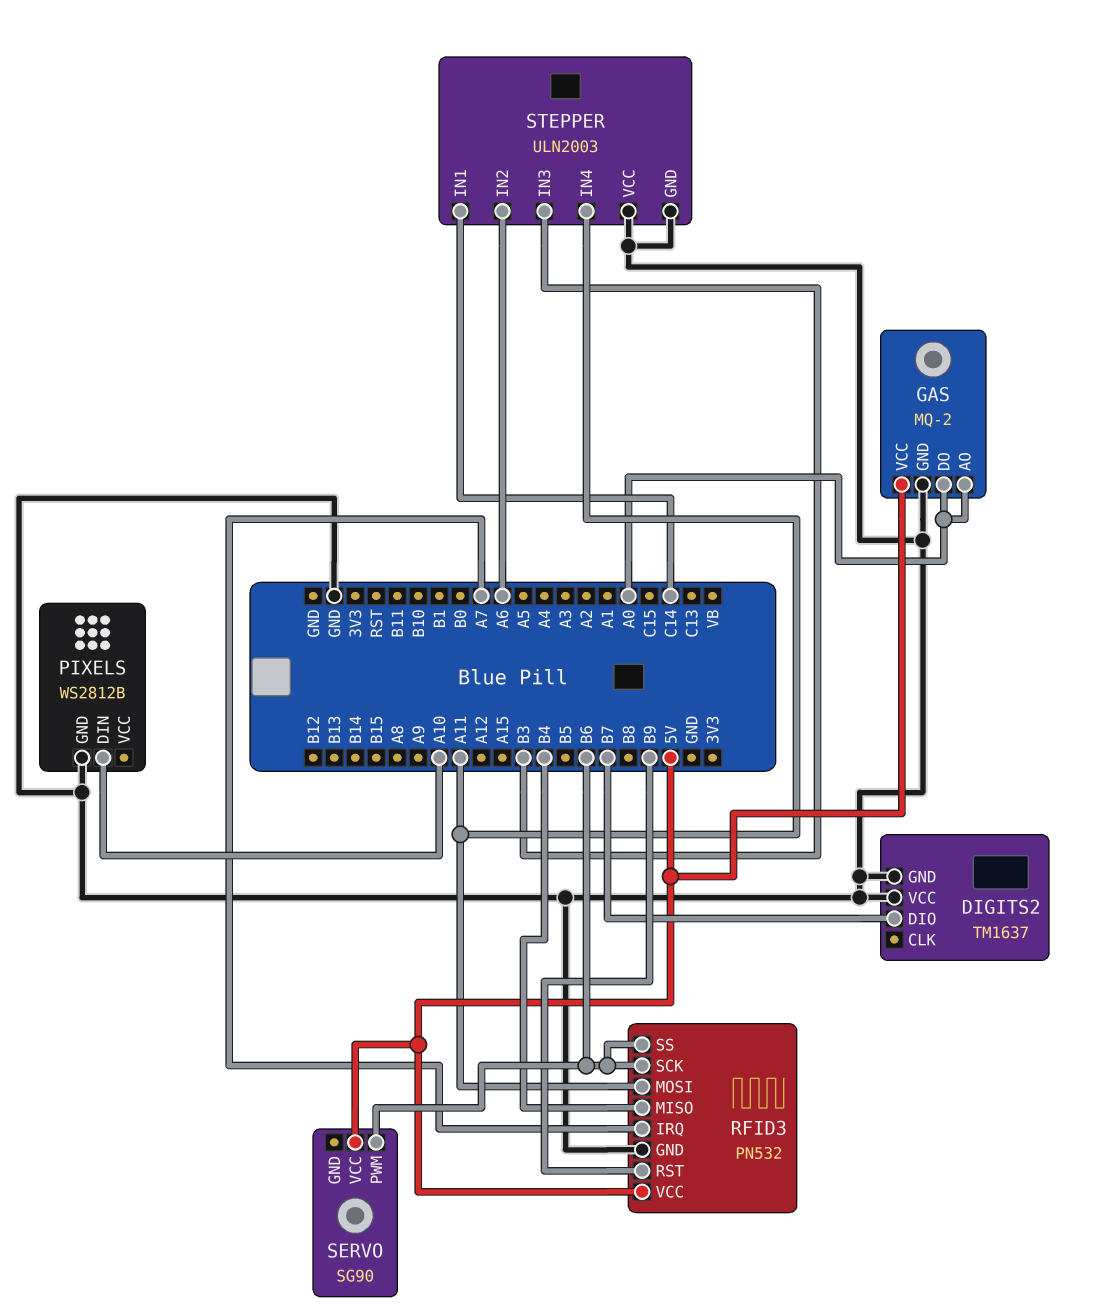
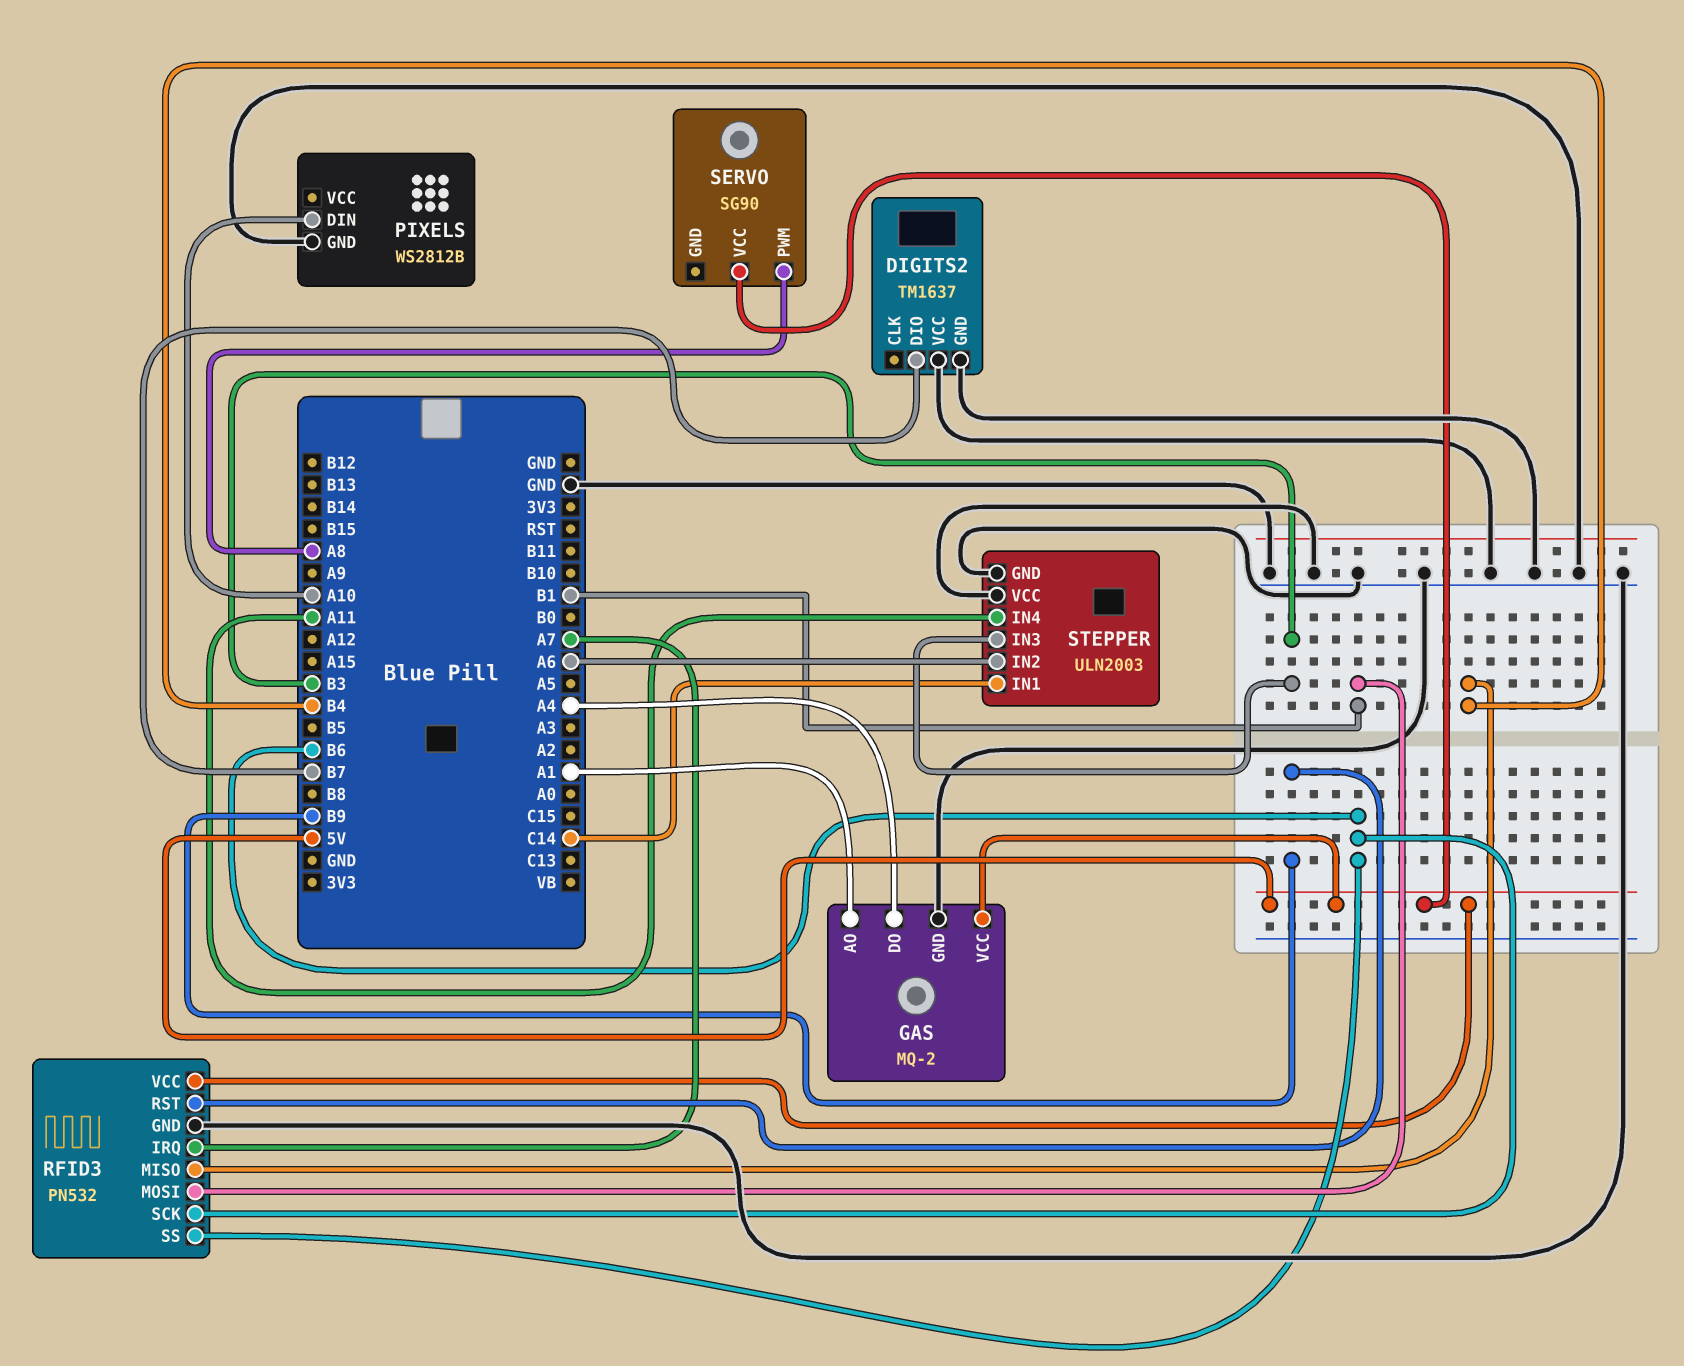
GAS pin AO: A0 -> A1
GAS pin DO: A0 -> A4
RFID3 pin MOSI: A11 -> B1
SERVO pin PWM: B6 -> A8

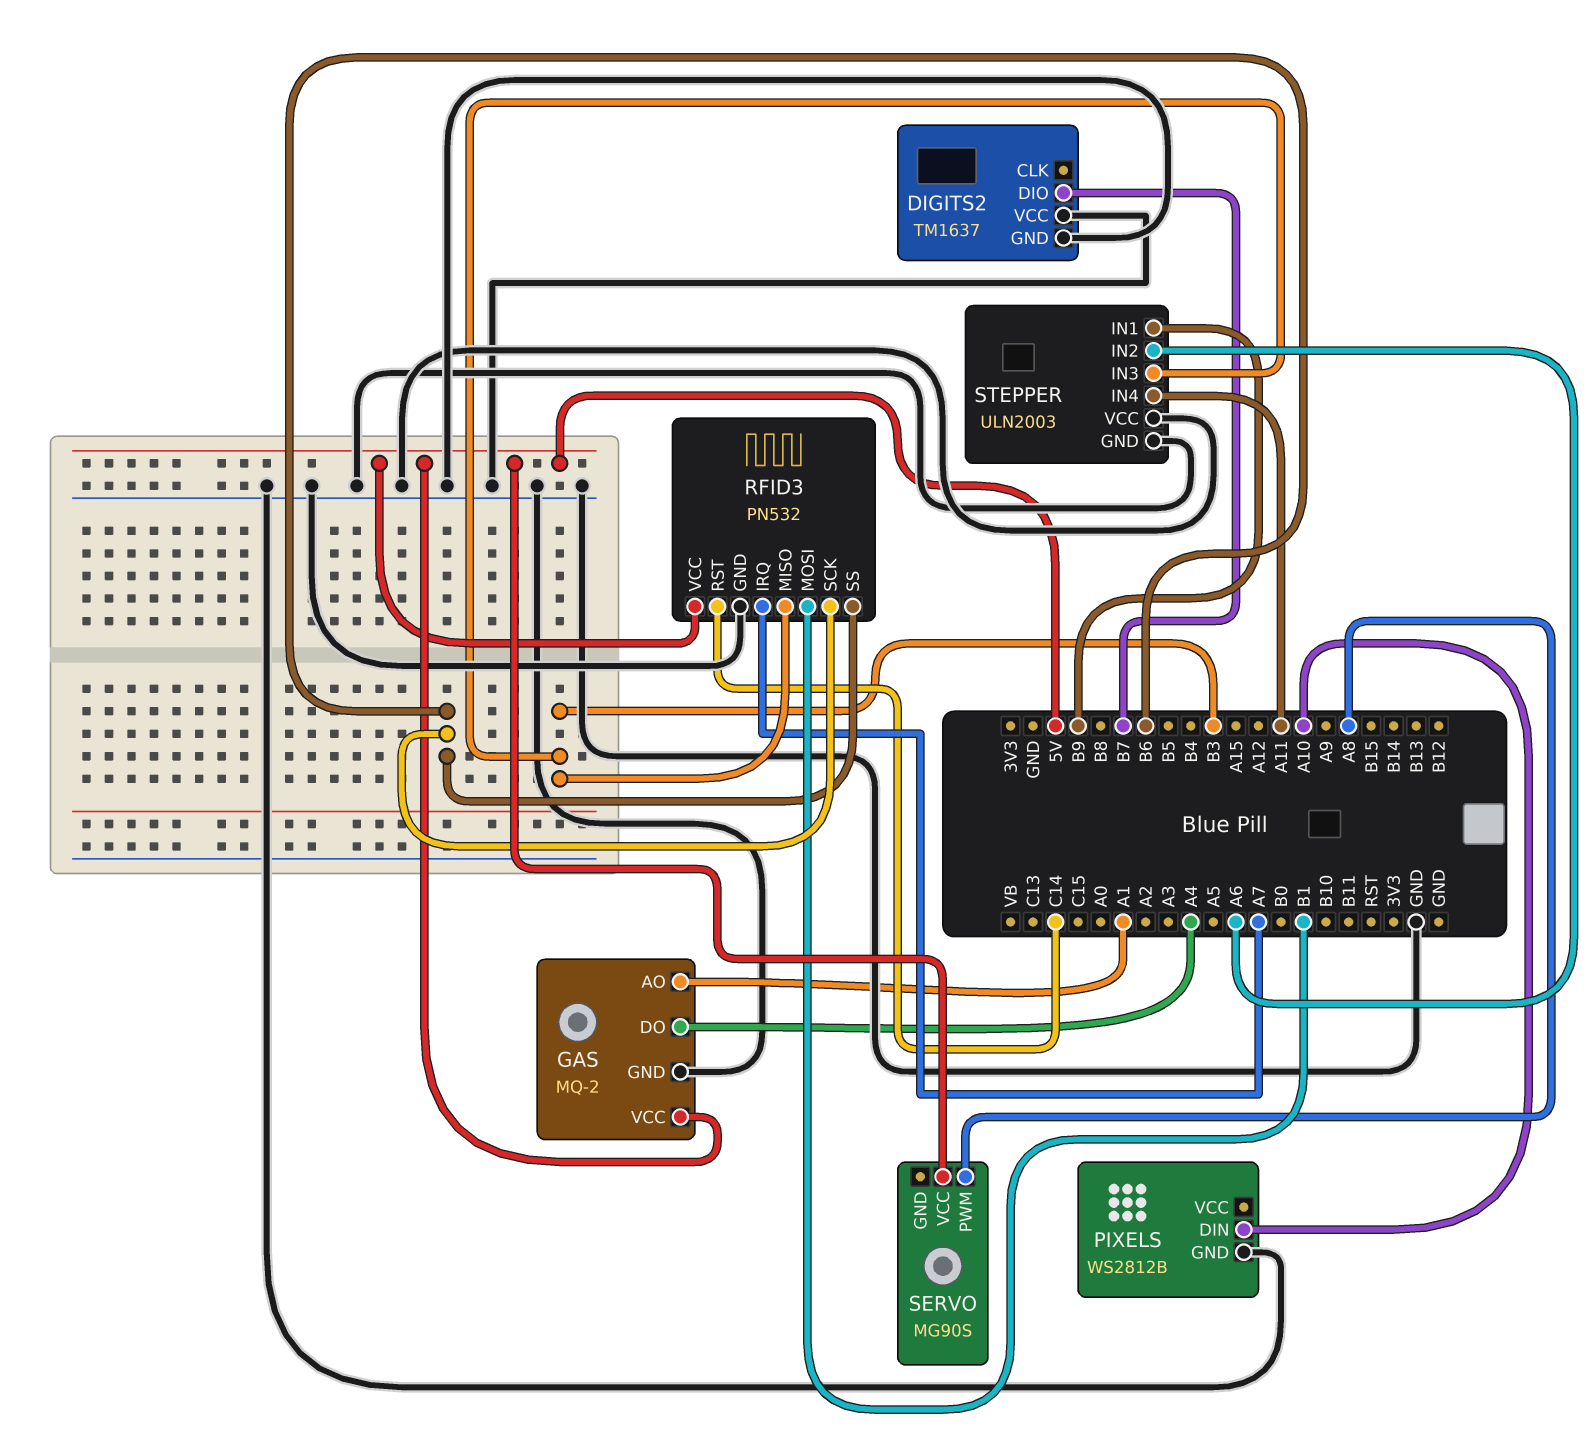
RFID3 pin MISO: B4 -> B3
RFID3 pin RST: B9 -> C14
SERVO: SG90 -> MG90S
STEPPER pin IN1: C14 -> B9

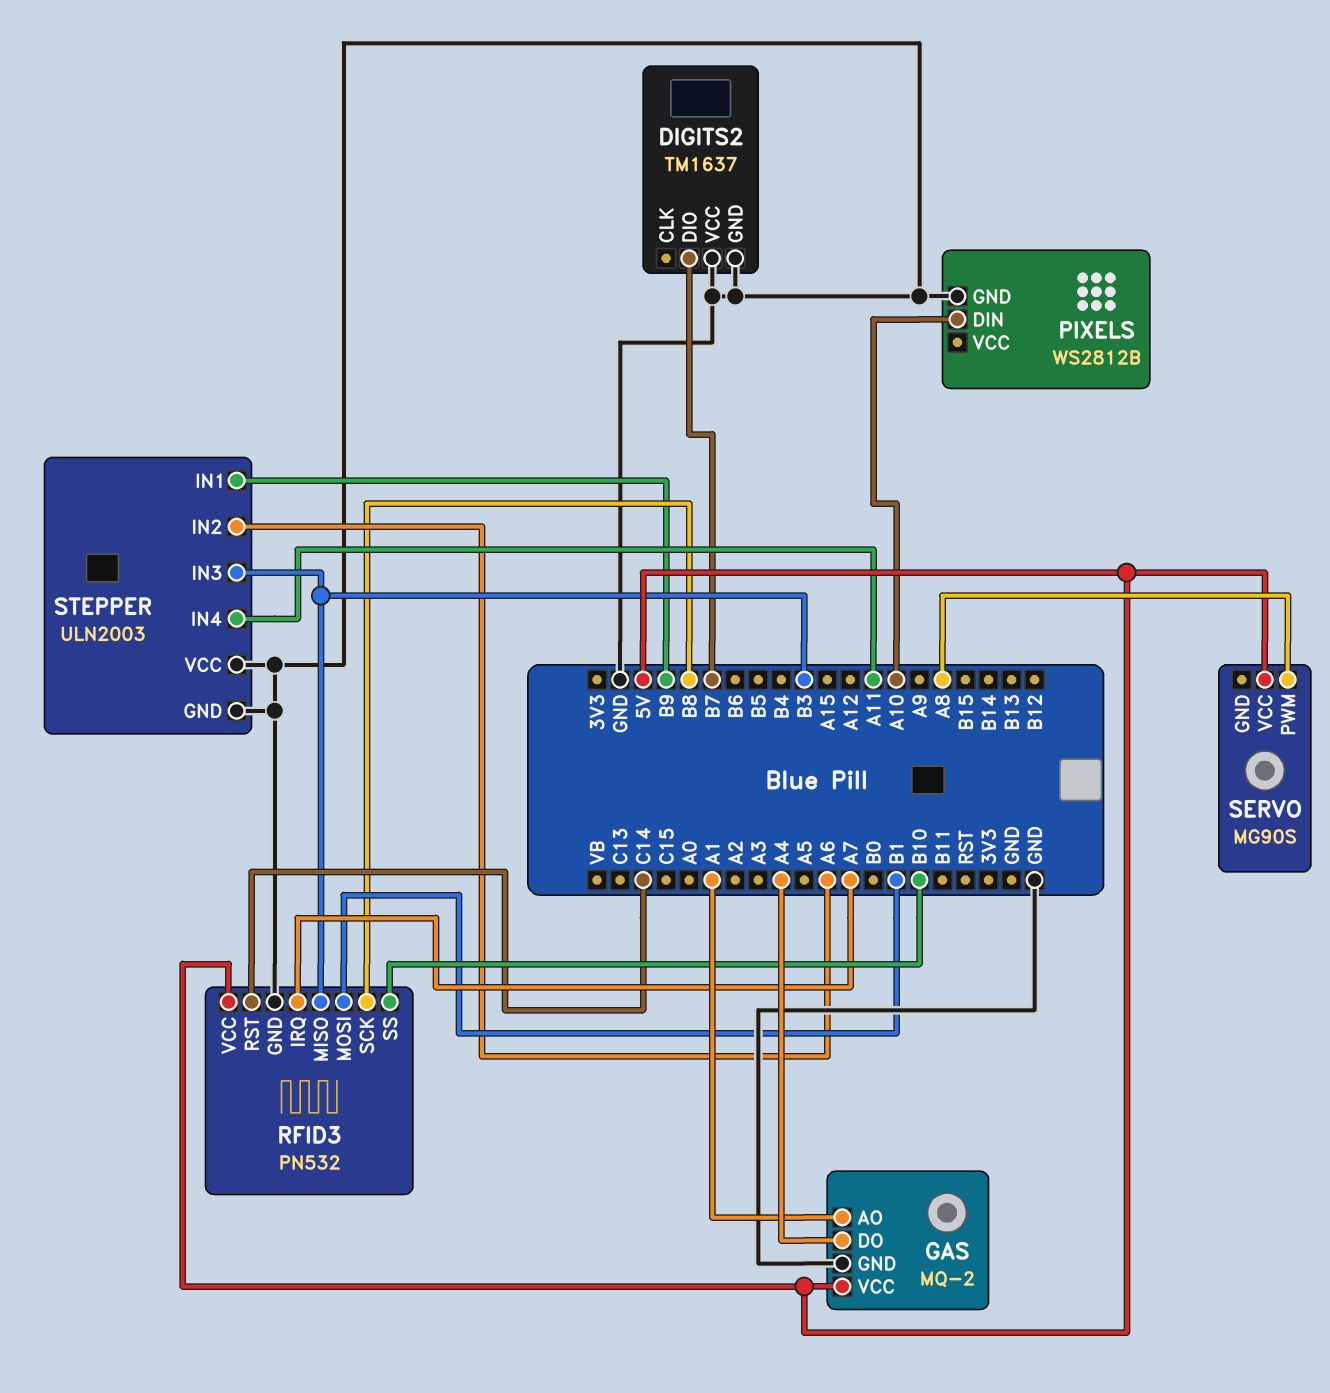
RFID3 pin SCK: B6 -> B8
RFID3 pin SS: B6 -> B10

